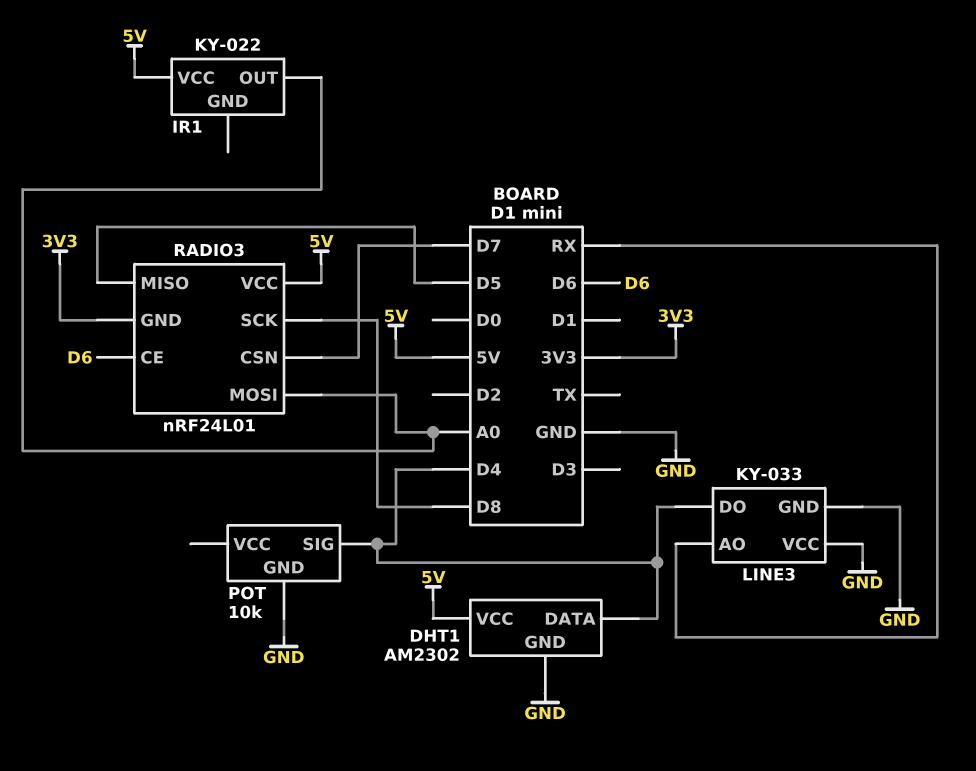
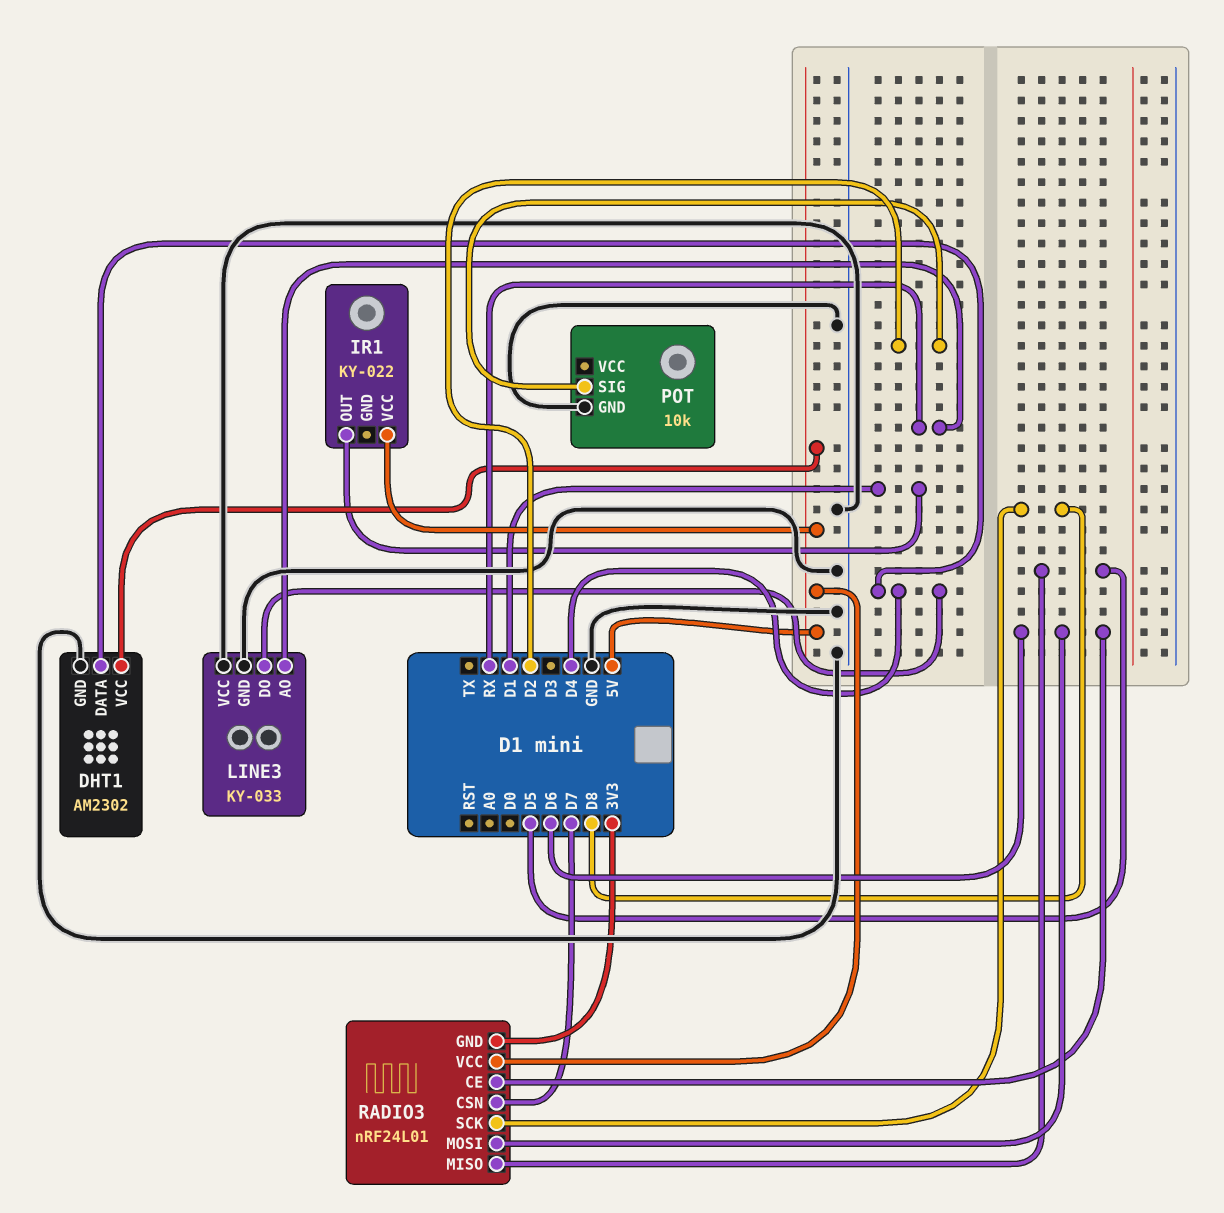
IR1 pin OUT: A0 -> D1
POT pin SIG: D4 -> D2
RADIO3 pin MOSI: A0 -> D6

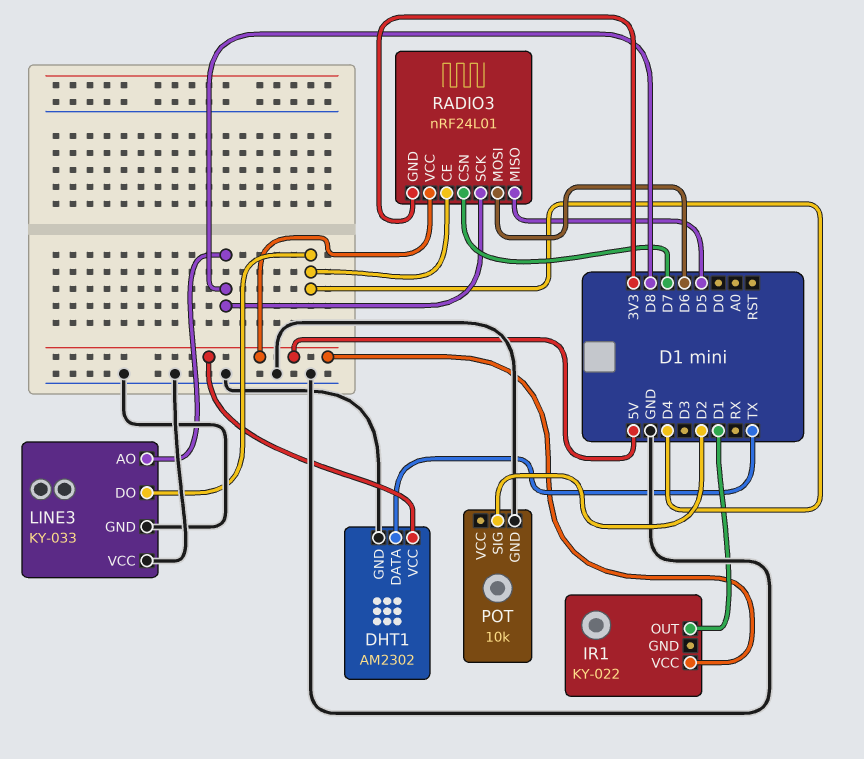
DHT1 pin DATA: D4 -> TX
LINE3 pin AO: RX -> D8
RADIO3 pin CE: D6 -> D4

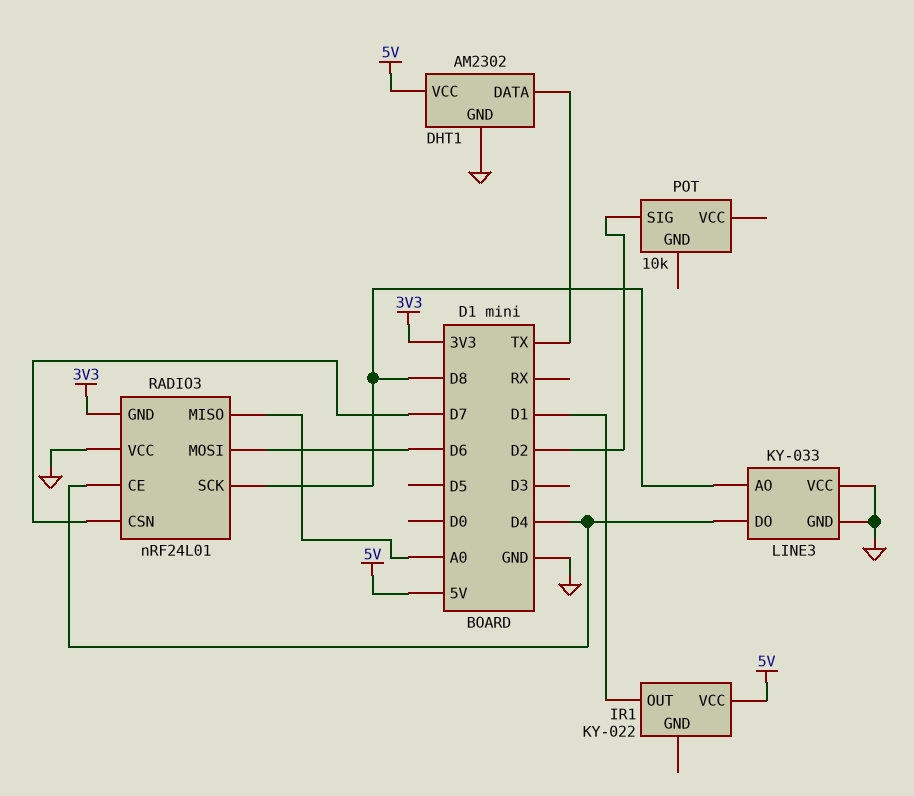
POT pin GND: GND -> none
RADIO3 pin MISO: D5 -> A0
RADIO3 pin VCC: 5V -> GND

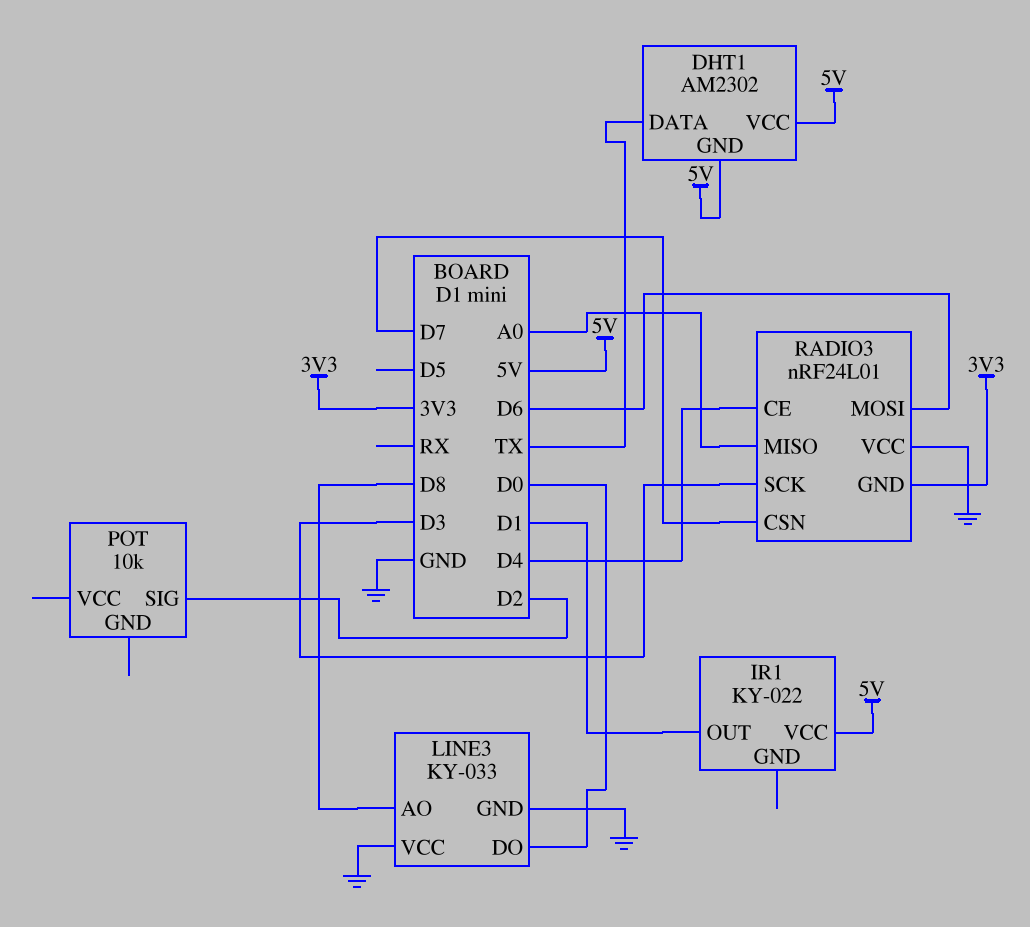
DHT1 pin GND: GND -> 5V
LINE3 pin DO: D4 -> D0
RADIO3 pin SCK: D8 -> D3

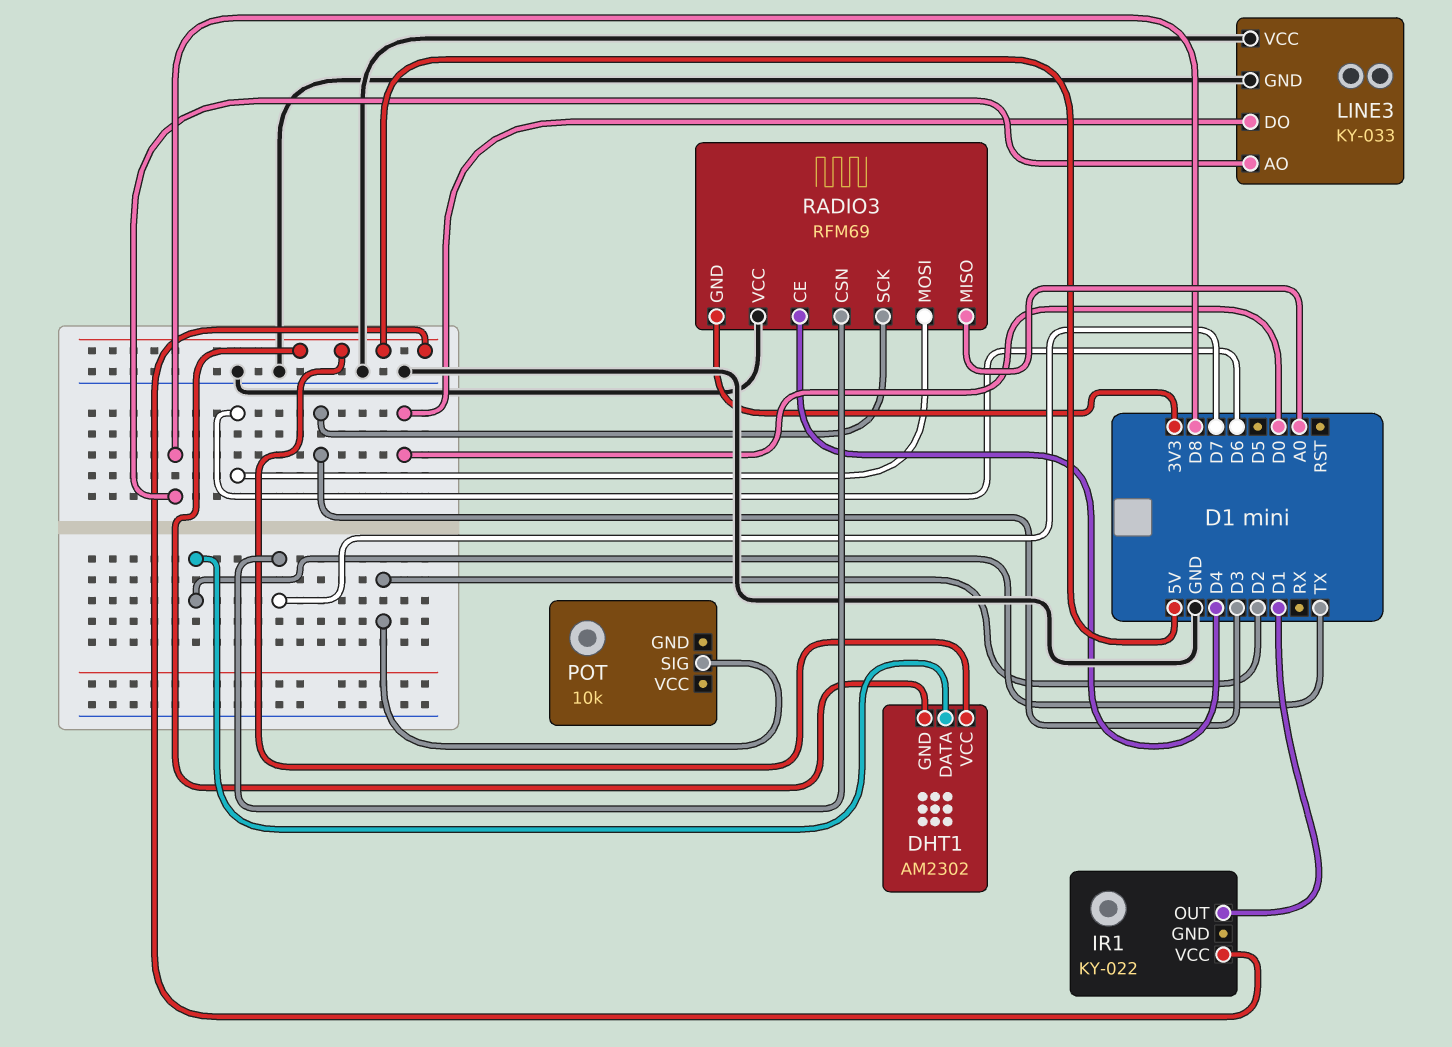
RADIO3: nRF24L01 -> RFM69

